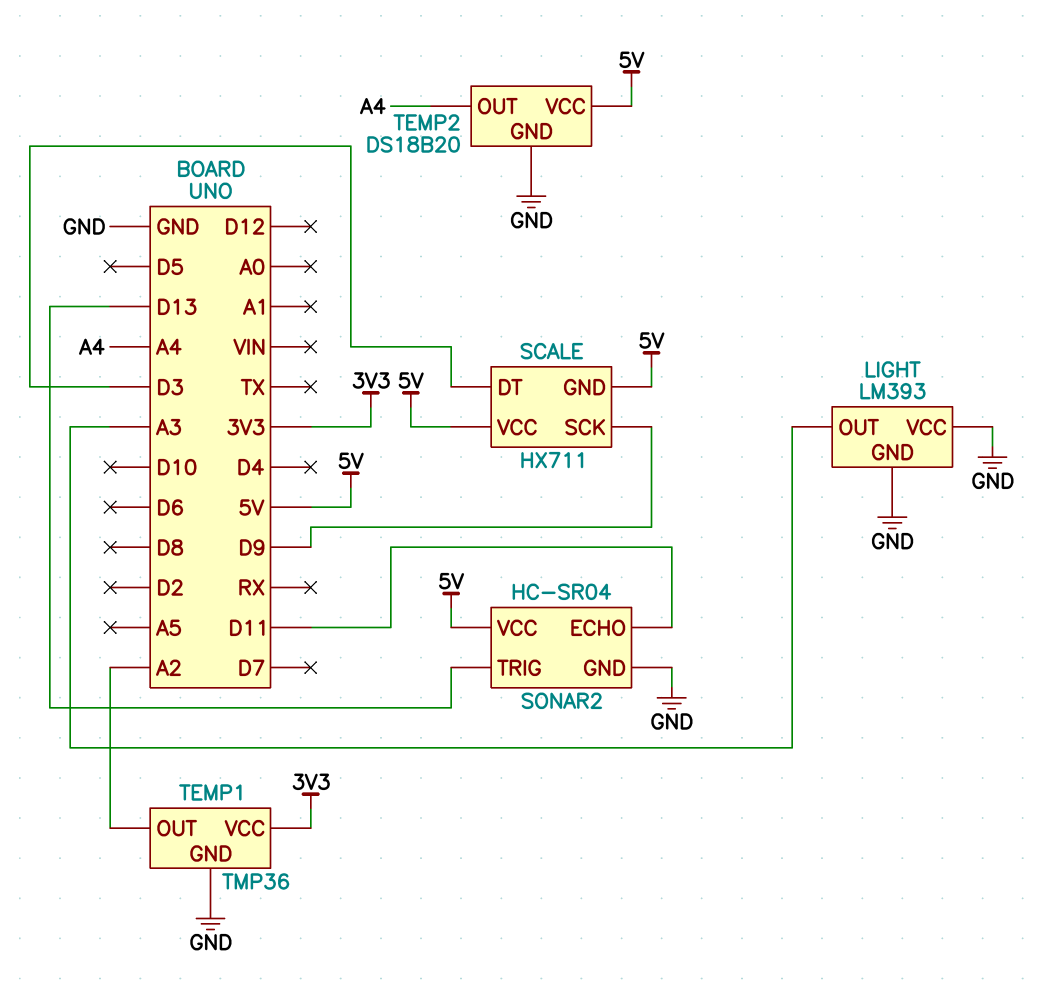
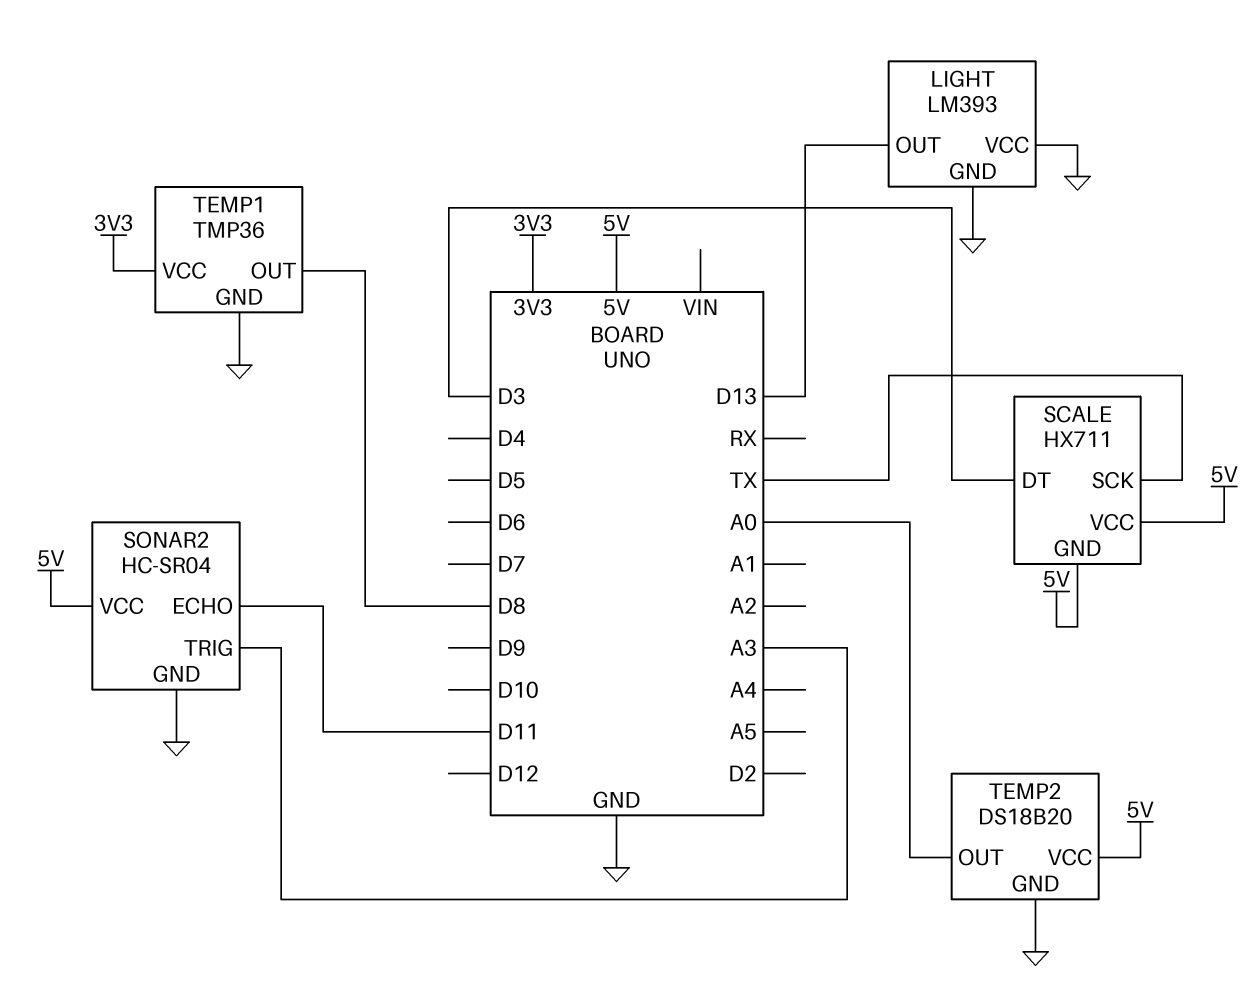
LIGHT pin OUT: A3 -> D13
SCALE pin SCK: D9 -> TX
SONAR2 pin TRIG: D13 -> A3
TEMP1 pin OUT: A2 -> D8
TEMP2 pin OUT: A4 -> A0

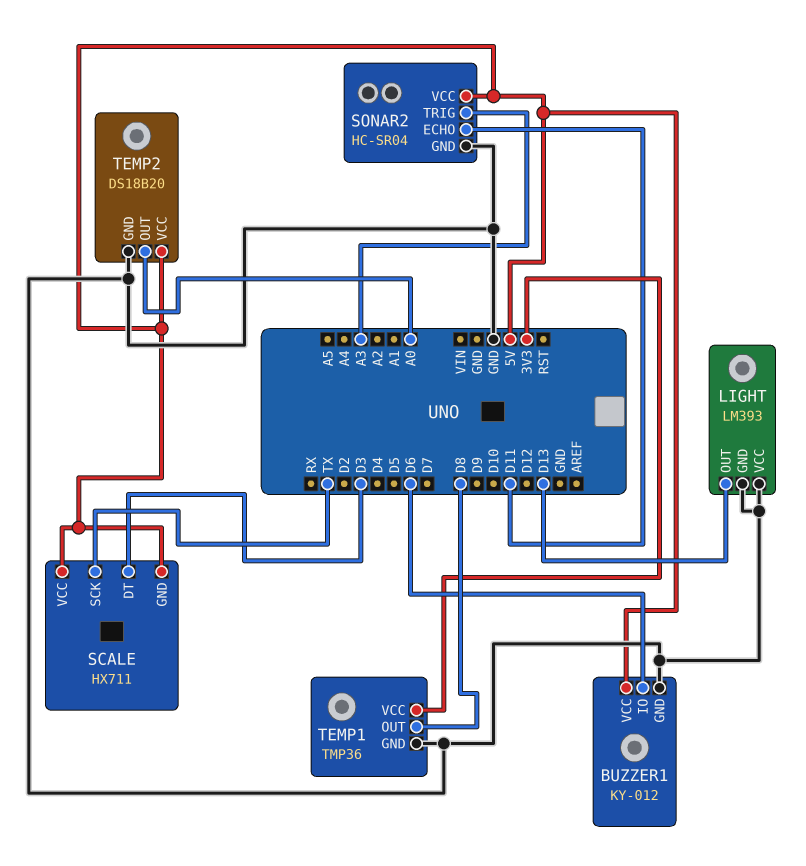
BUZZER1: none -> KY-012
BUZZER1 pin GND: none -> GND
BUZZER1 pin IO: none -> D6
BUZZER1 pin VCC: none -> 5V

